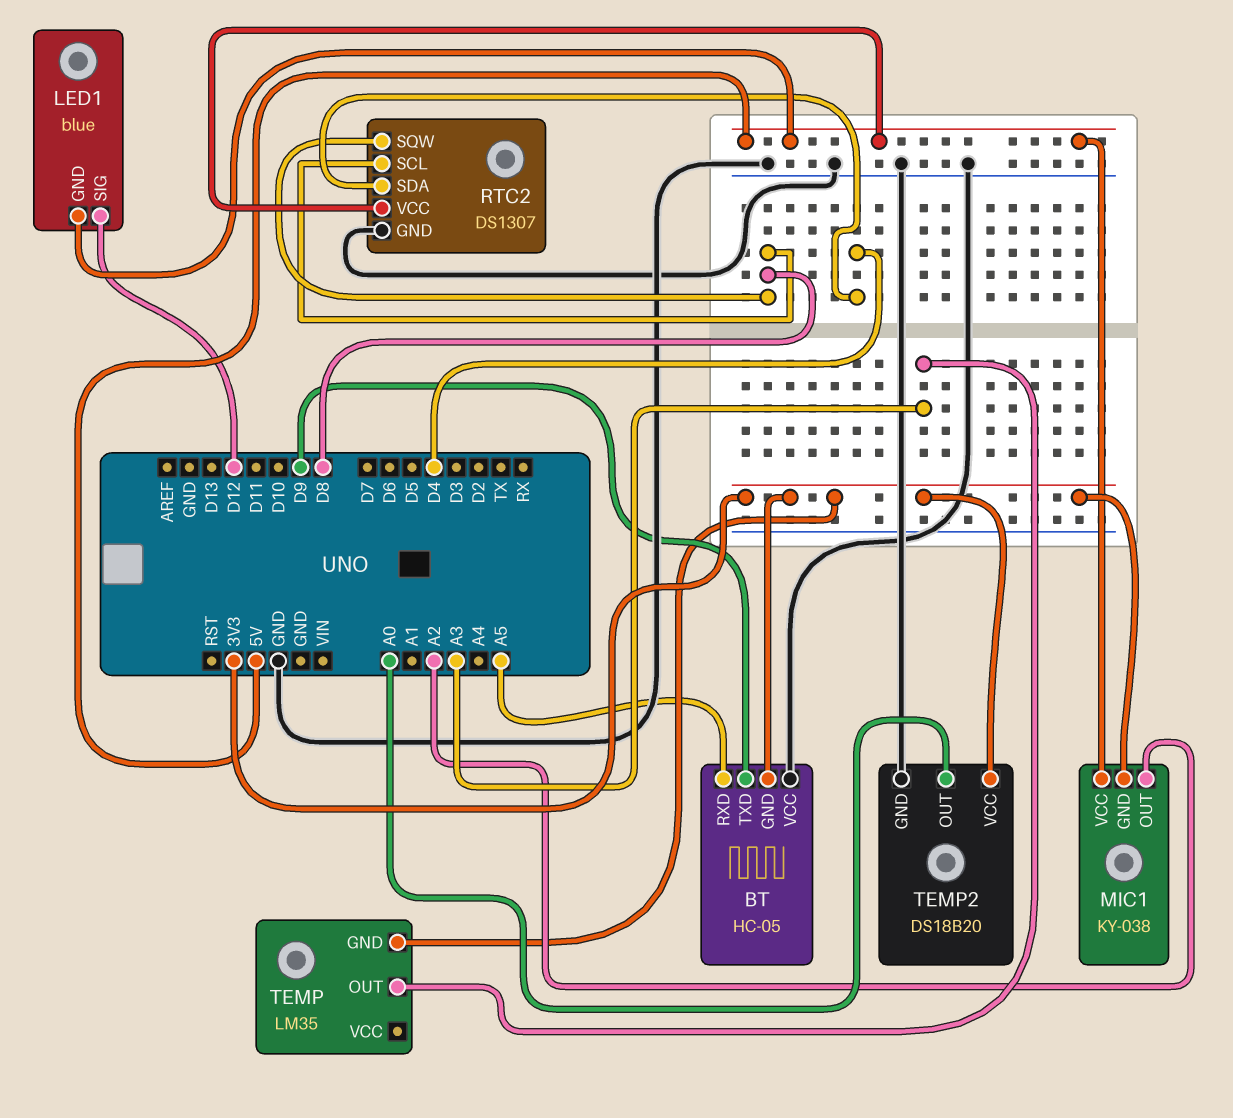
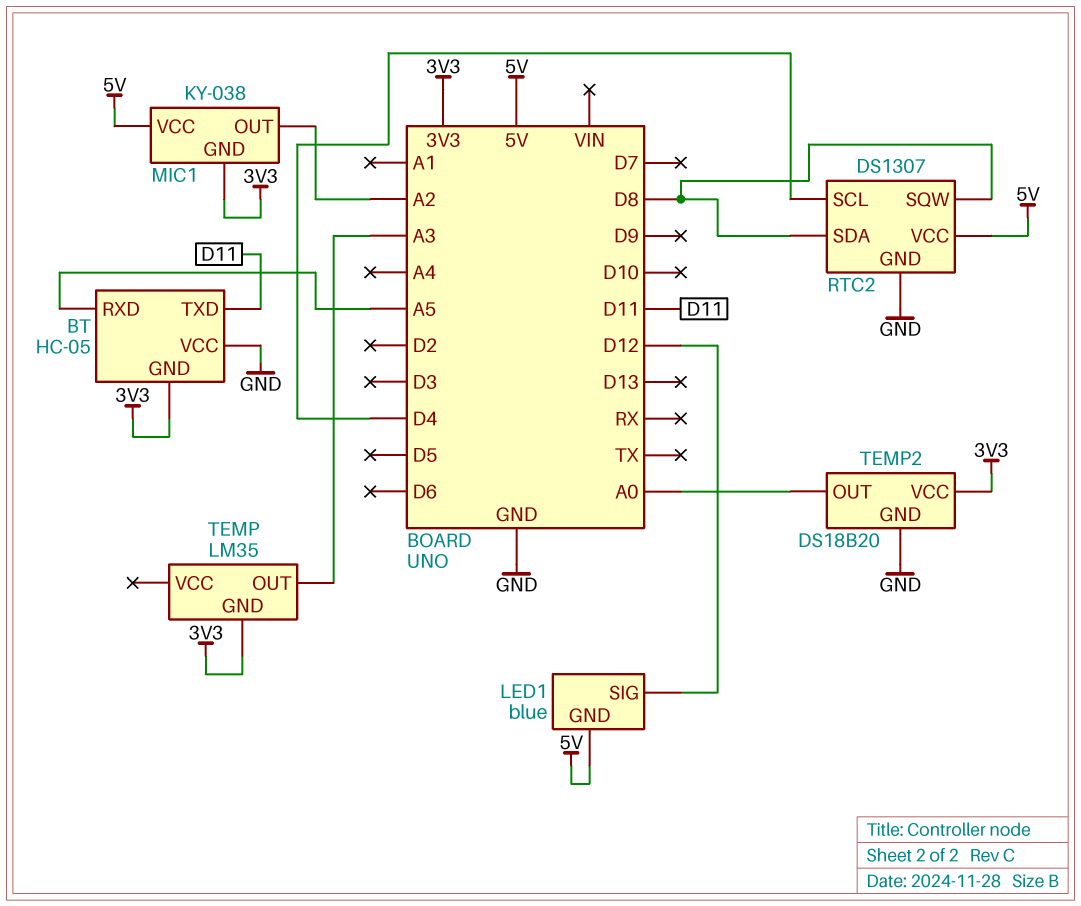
BT pin TXD: D9 -> D11
RTC2 pin SCL: D8 -> D4
RTC2 pin SDA: D4 -> D8

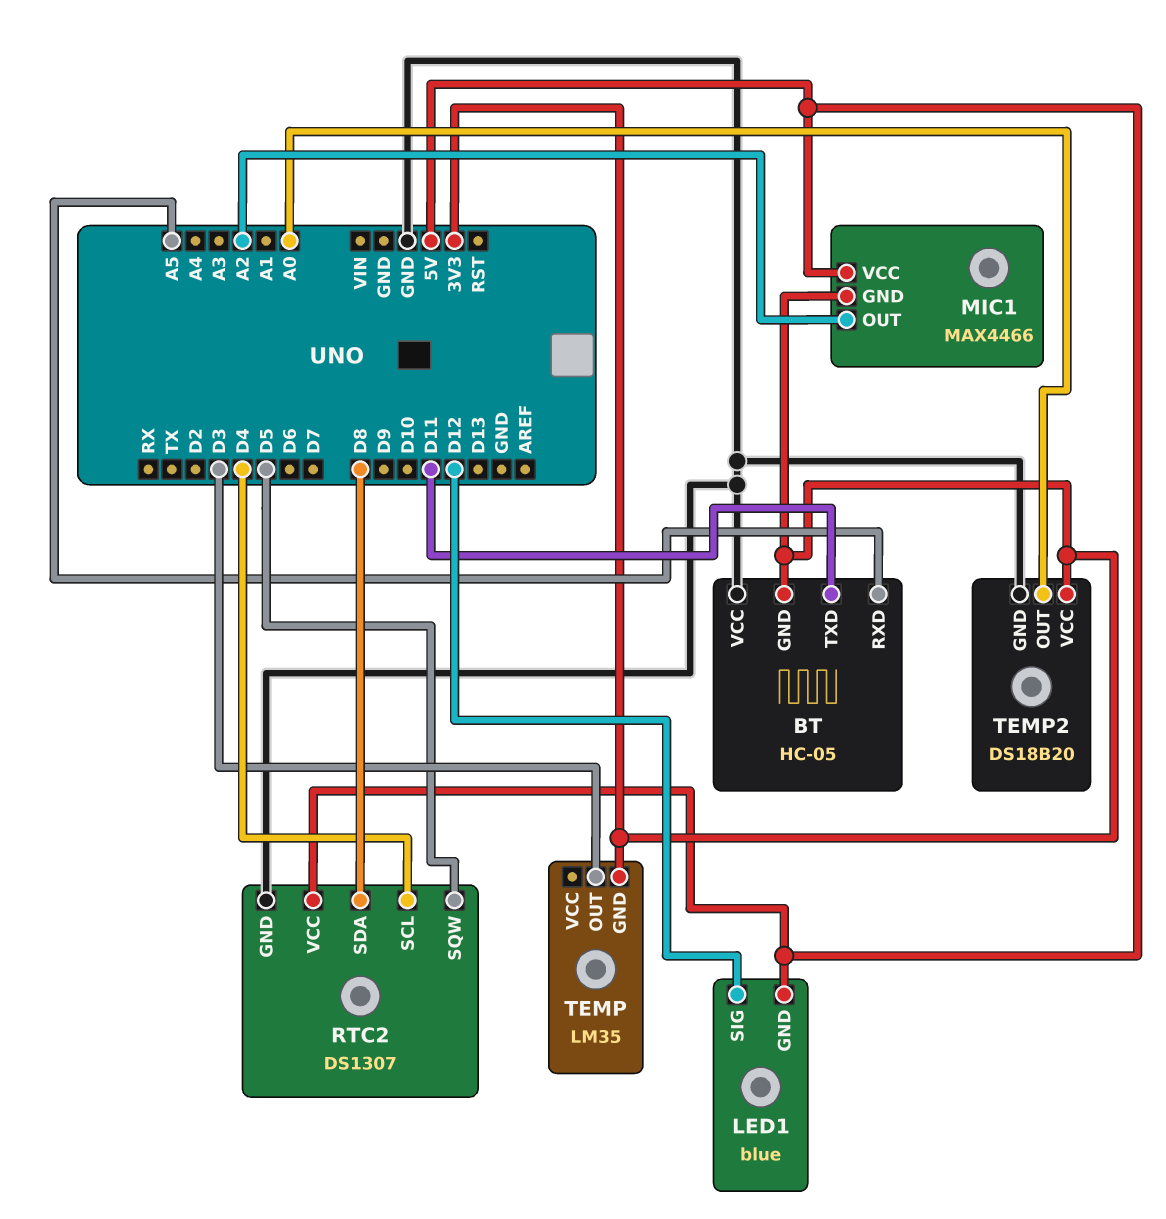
MIC1: KY-038 -> MAX4466
RTC2 pin SQW: D8 -> D5
TEMP pin OUT: A3 -> D3

